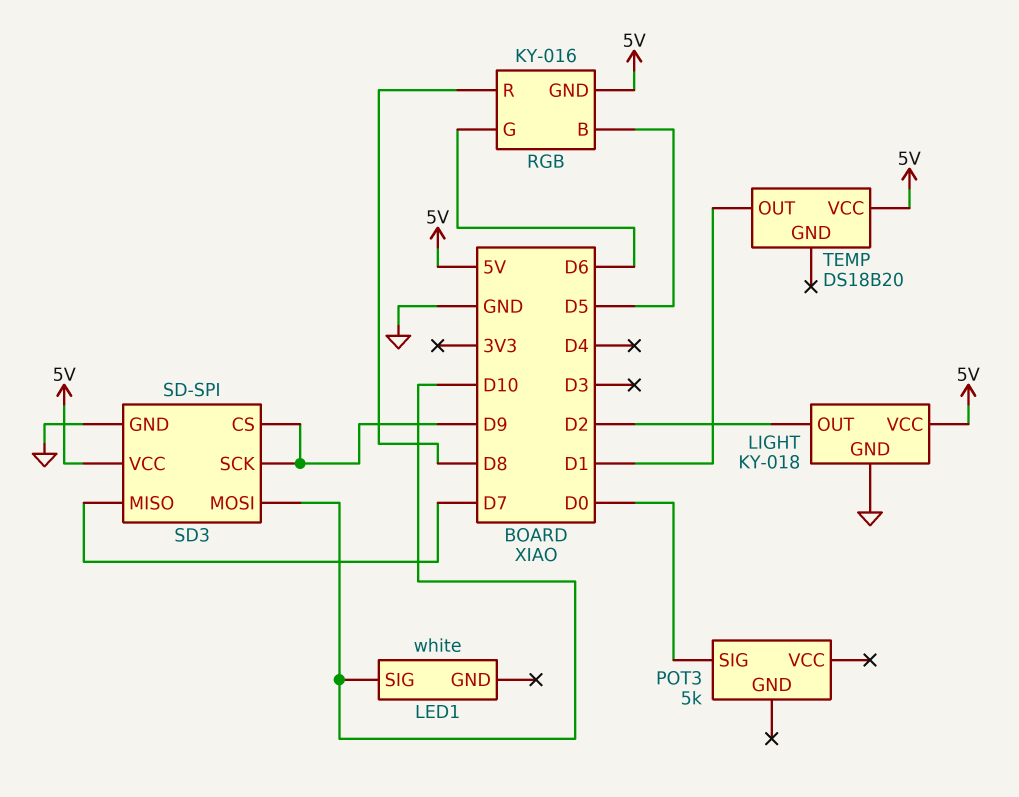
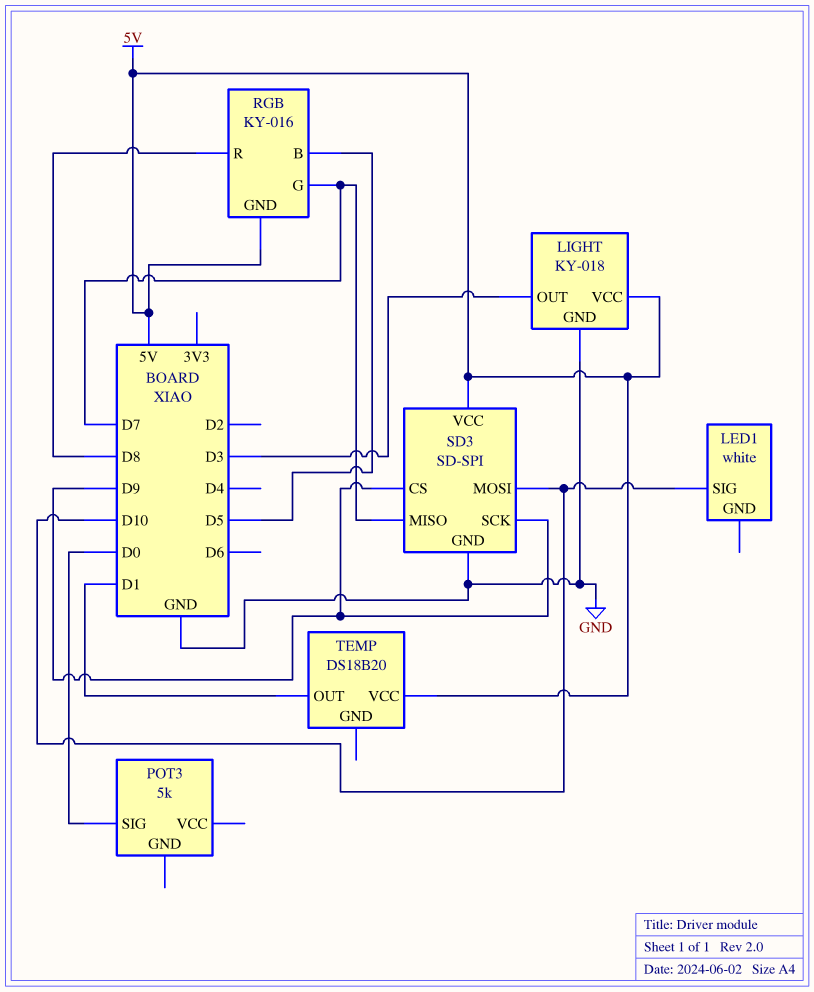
LIGHT pin OUT: D2 -> D3
RGB pin G: D6 -> D7

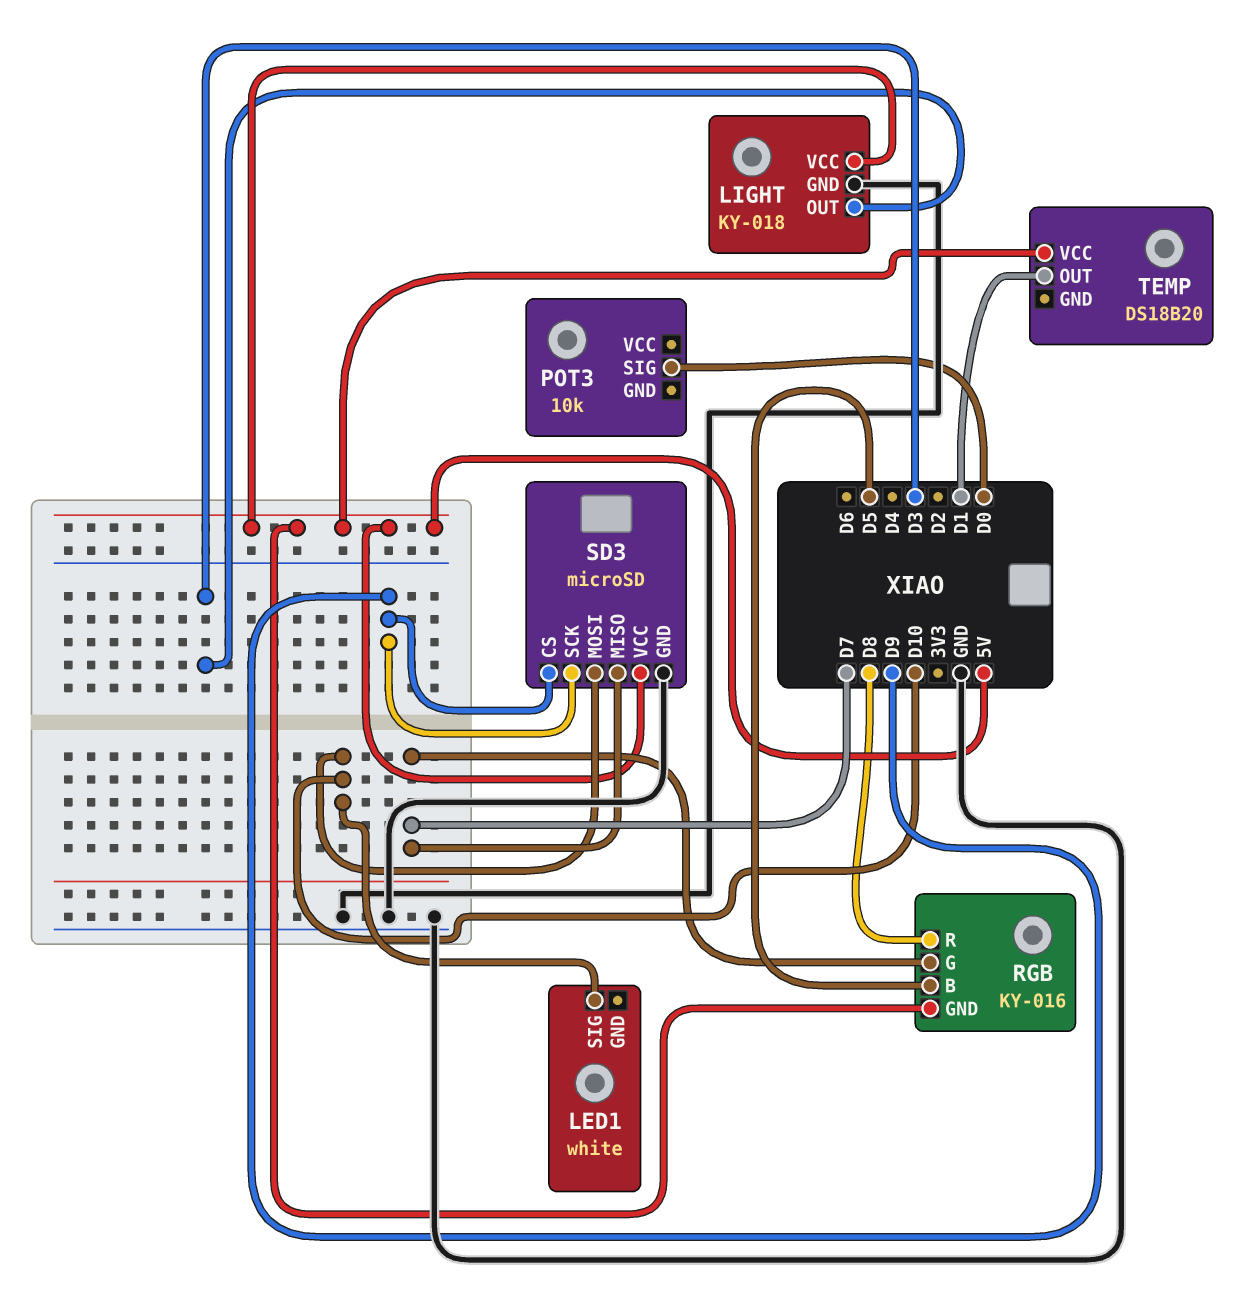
POT3: 5k -> 10k
SD3: SD-SPI -> microSD

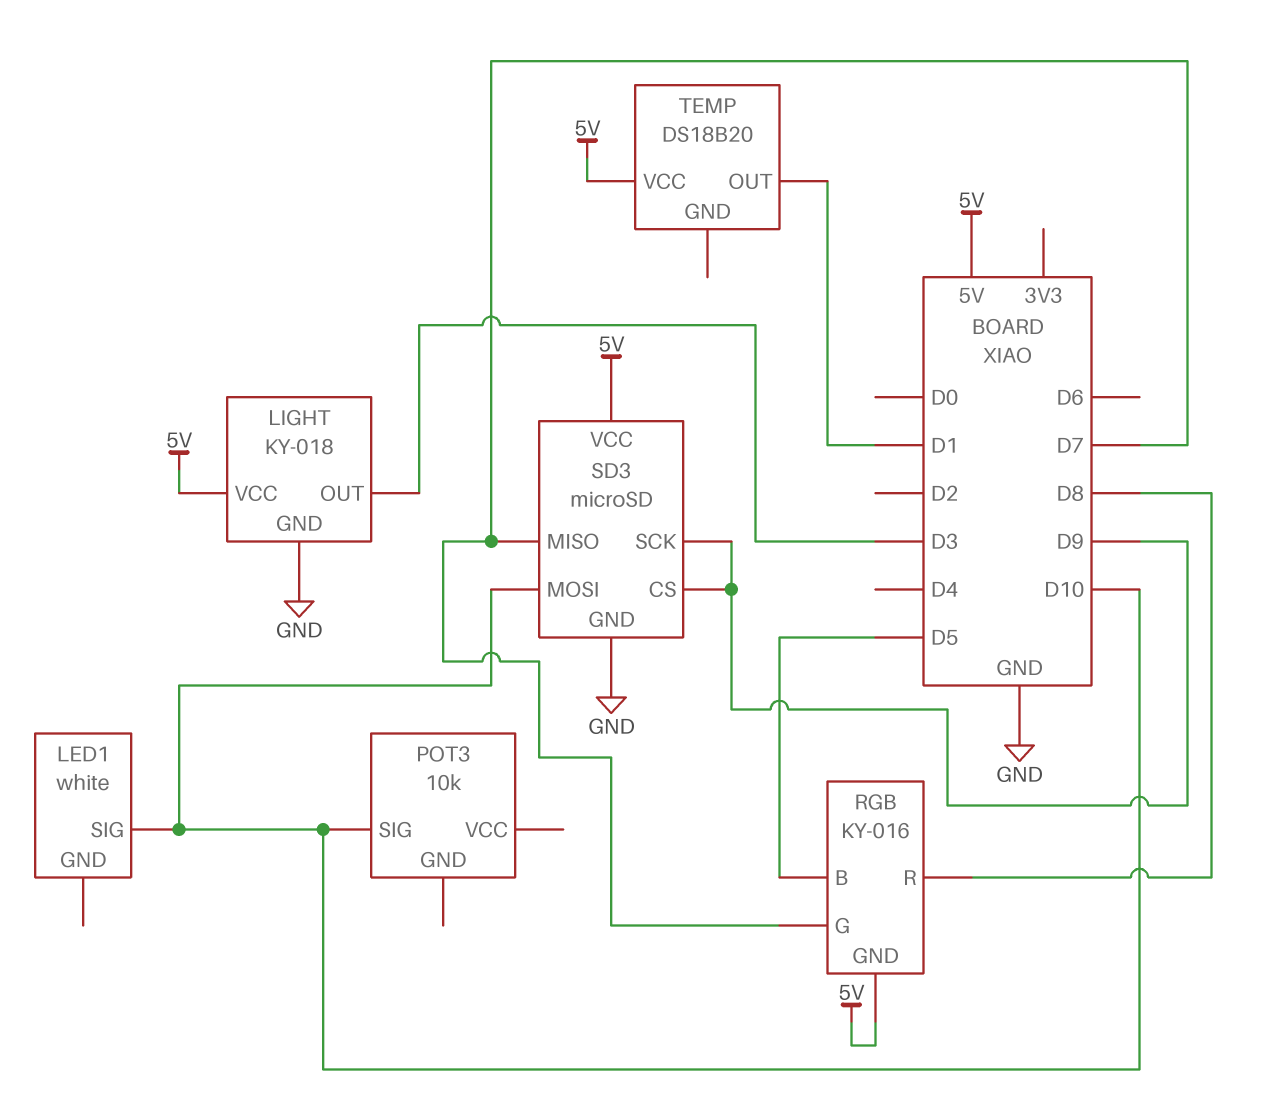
POT3 pin SIG: D0 -> D10

